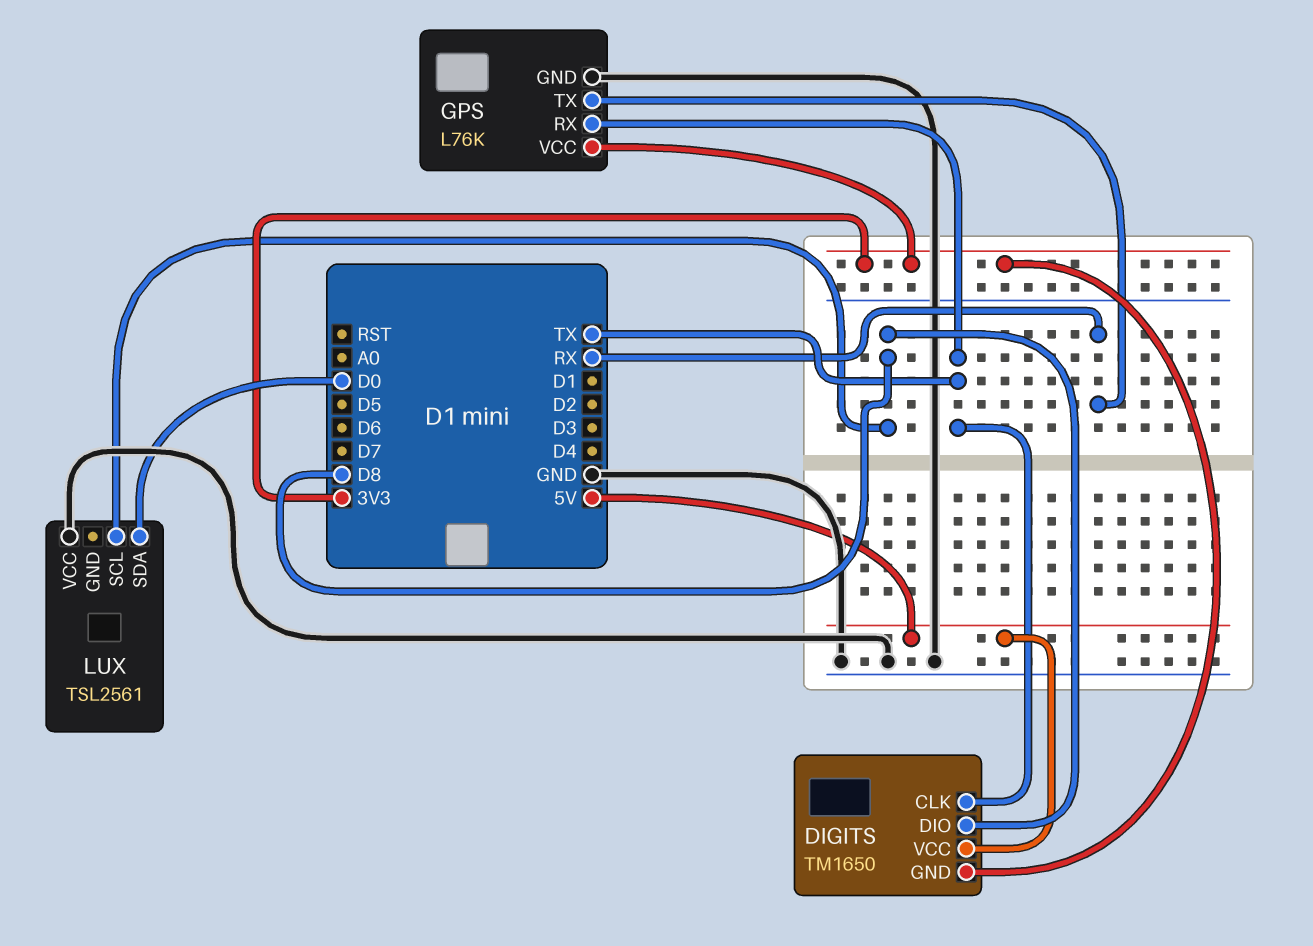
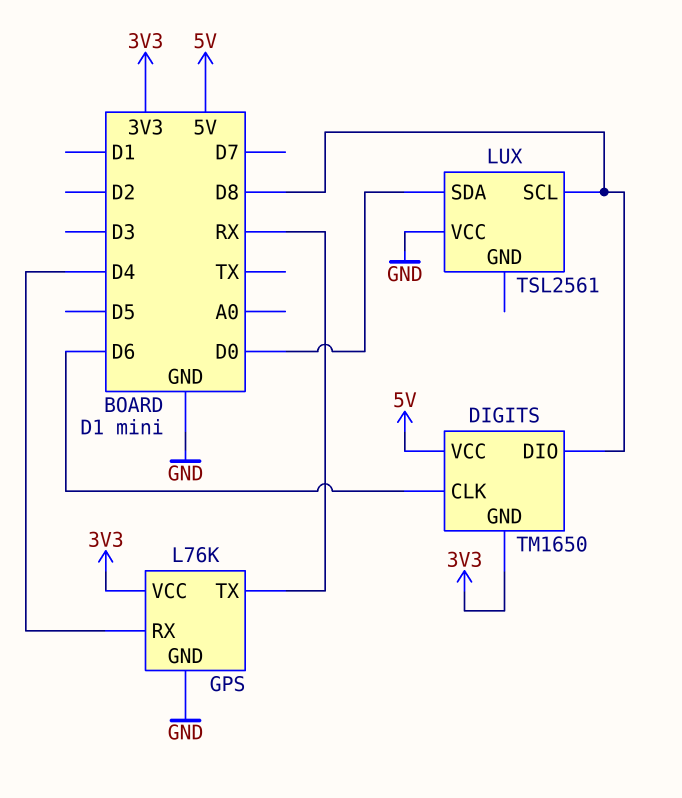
DIGITS pin CLK: TX -> D6
GPS pin RX: TX -> D4

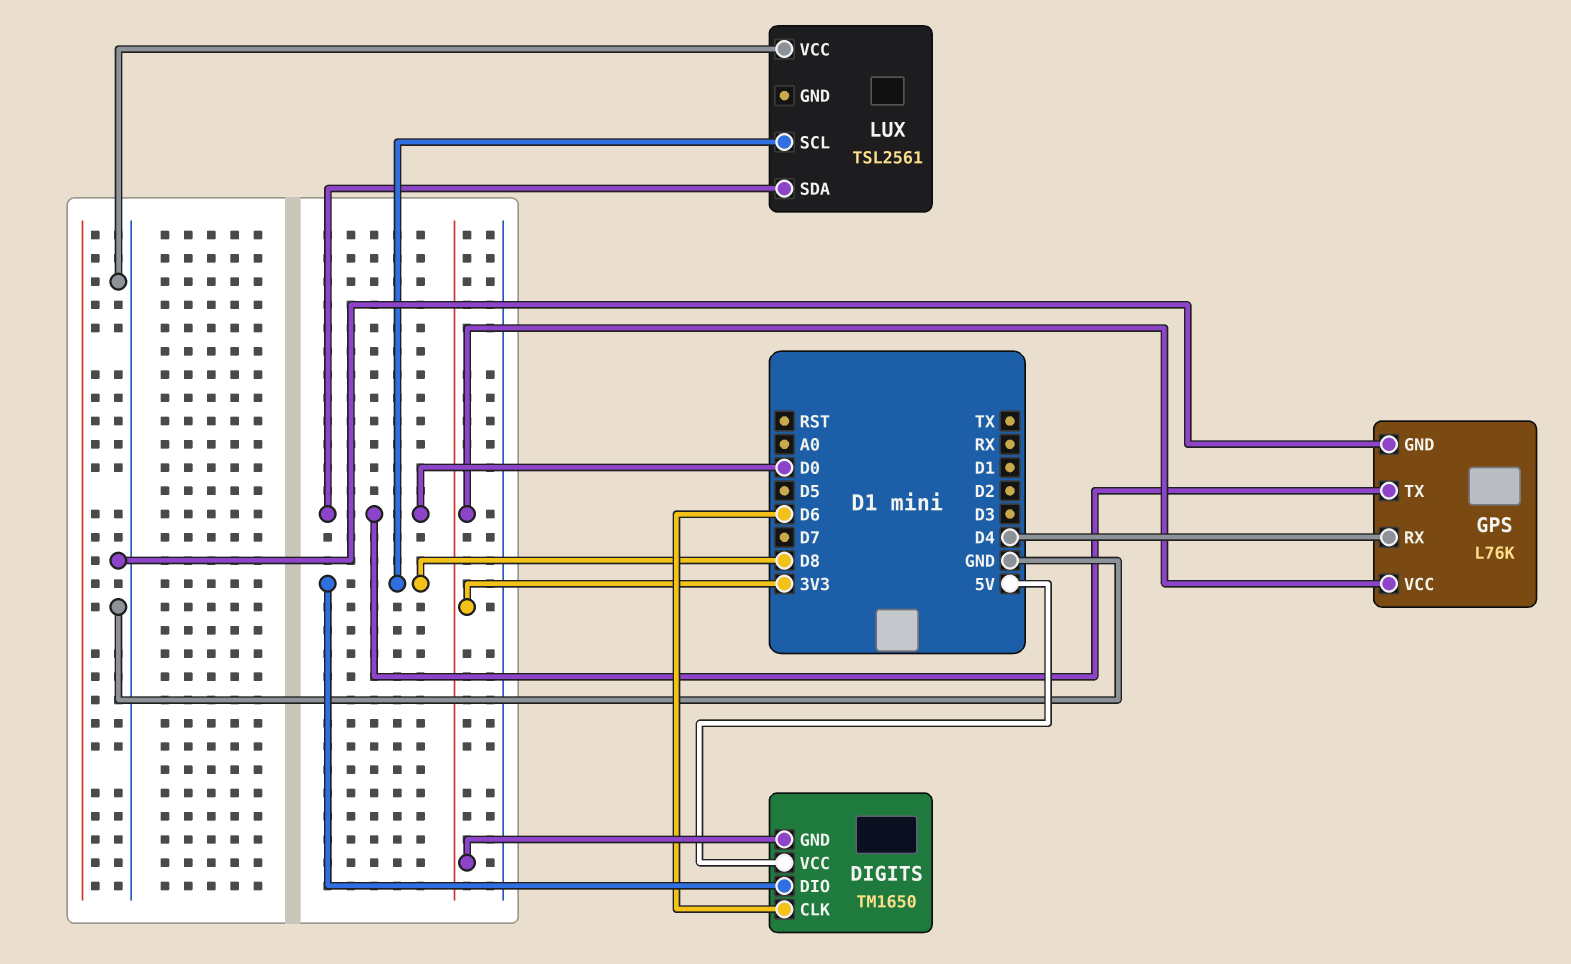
GPS pin TX: RX -> D0

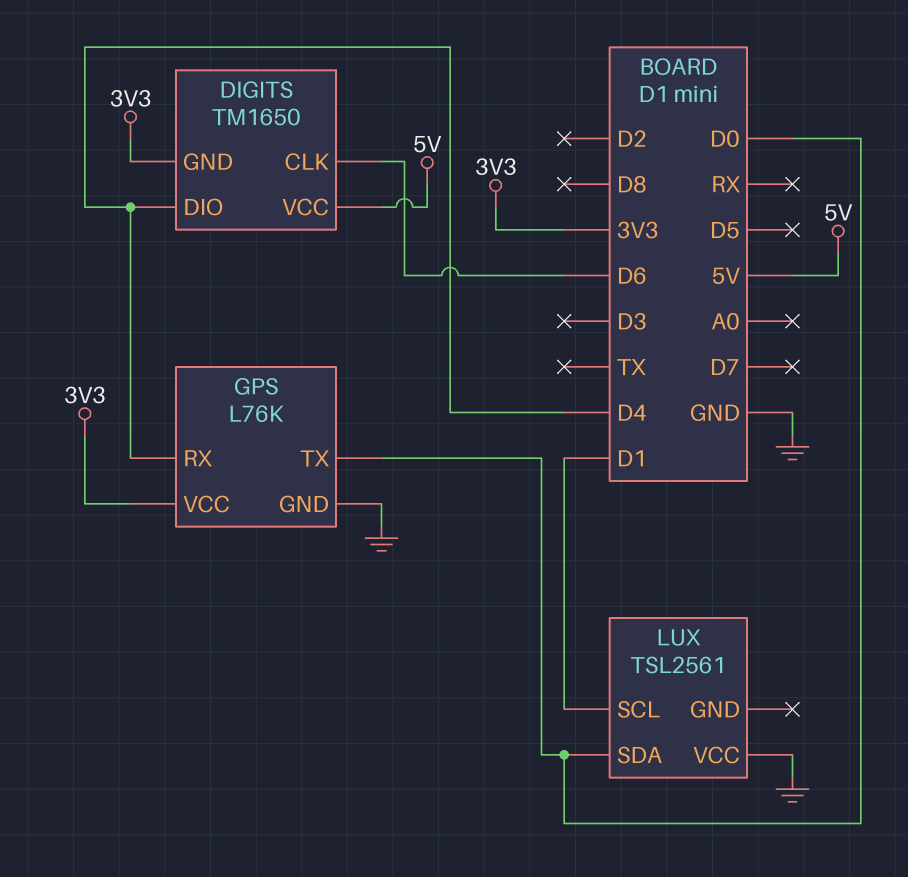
DIGITS pin DIO: D8 -> D4
LUX pin SCL: D8 -> D1

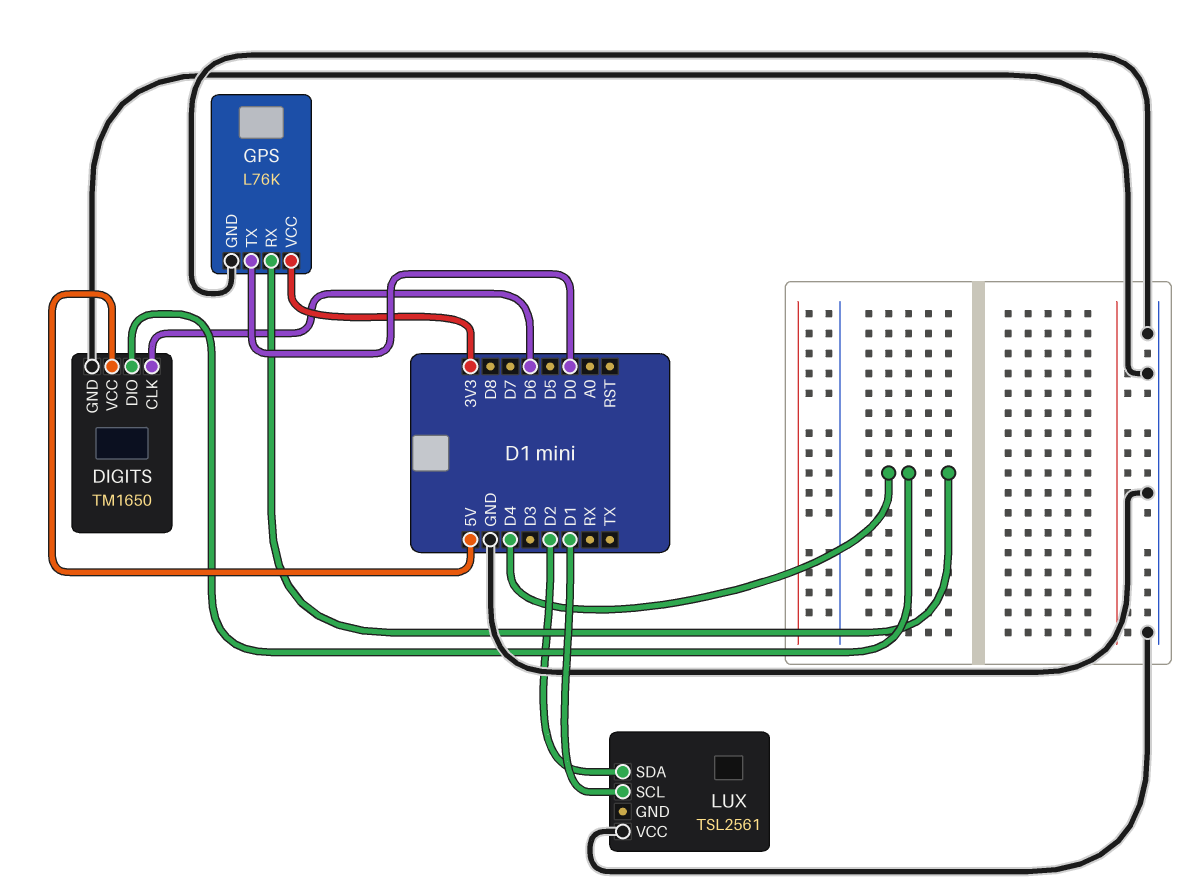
DIGITS pin GND: 3V3 -> GND
LUX pin SDA: D0 -> D2

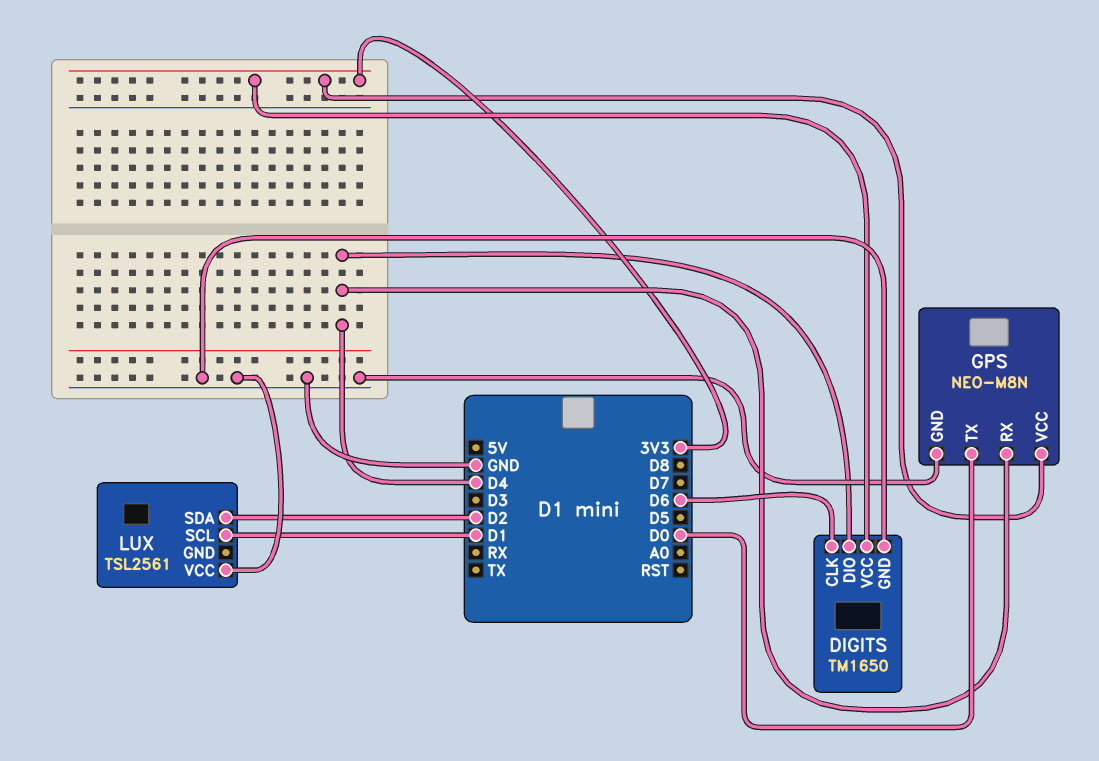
DIGITS pin VCC: 5V -> 3V3
GPS: L76K -> NEO-M8N

